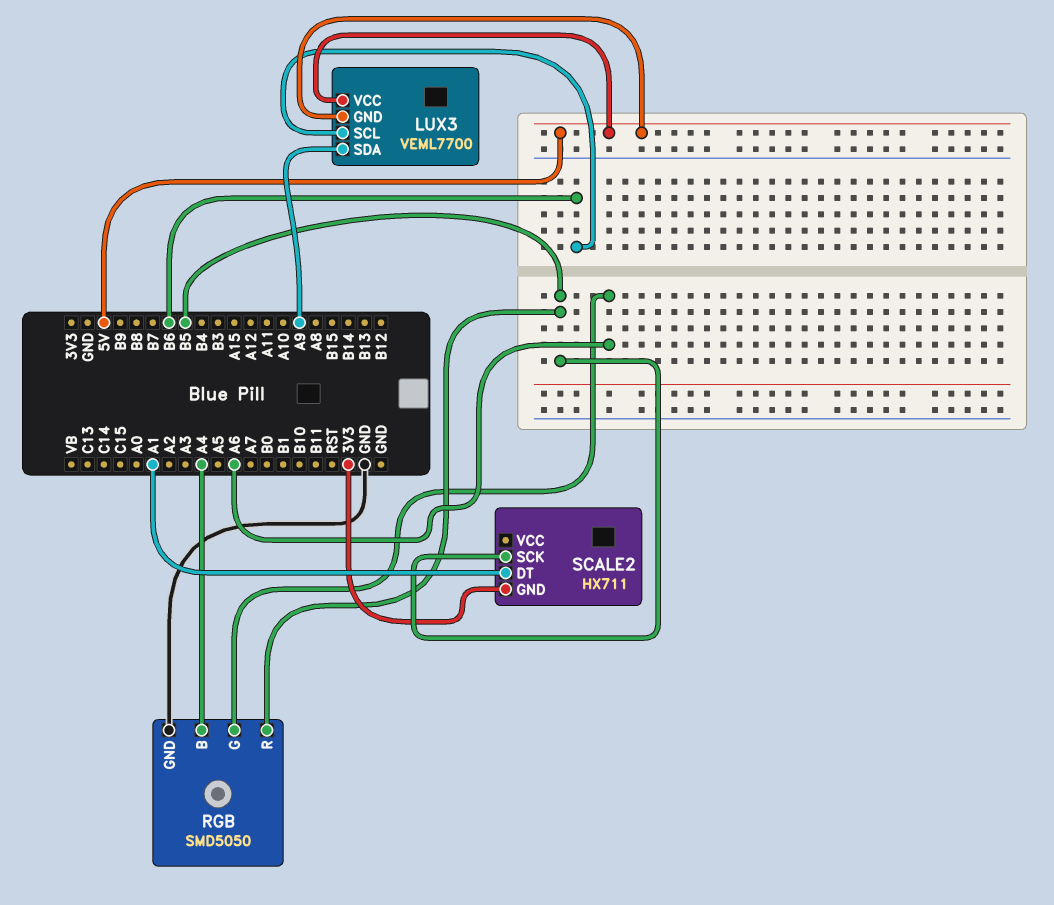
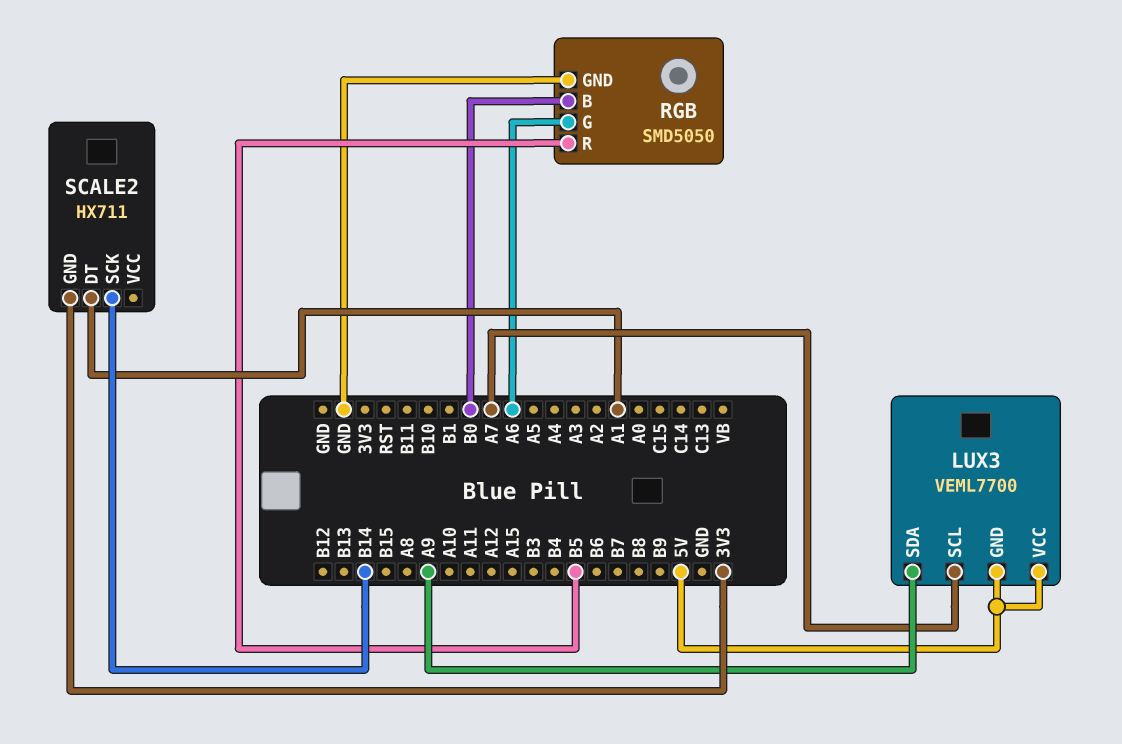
LUX3 pin SCL: B6 -> A7
RGB pin B: A4 -> B0
SCALE2 pin SCK: B5 -> B14

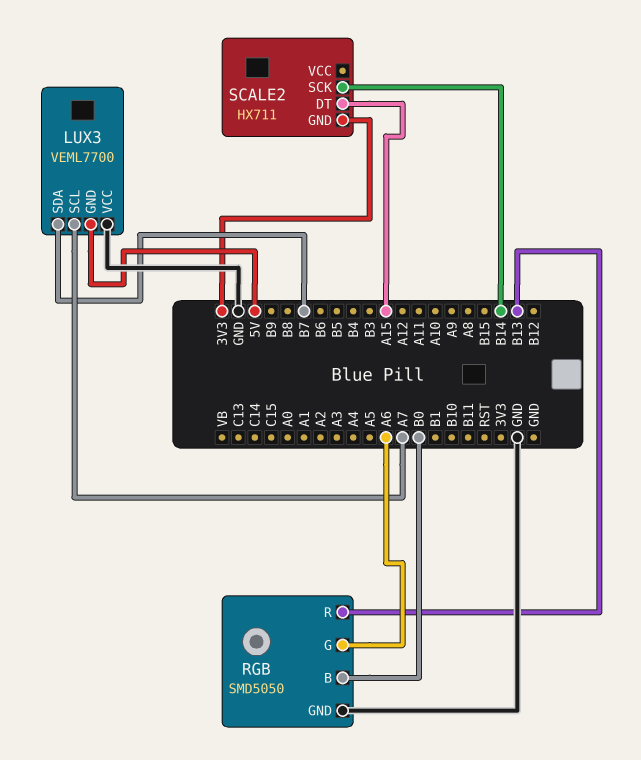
LUX3 pin SDA: A9 -> B7
LUX3 pin VCC: 5V -> GND
RGB pin R: B5 -> B13
SCALE2 pin DT: A1 -> A15

